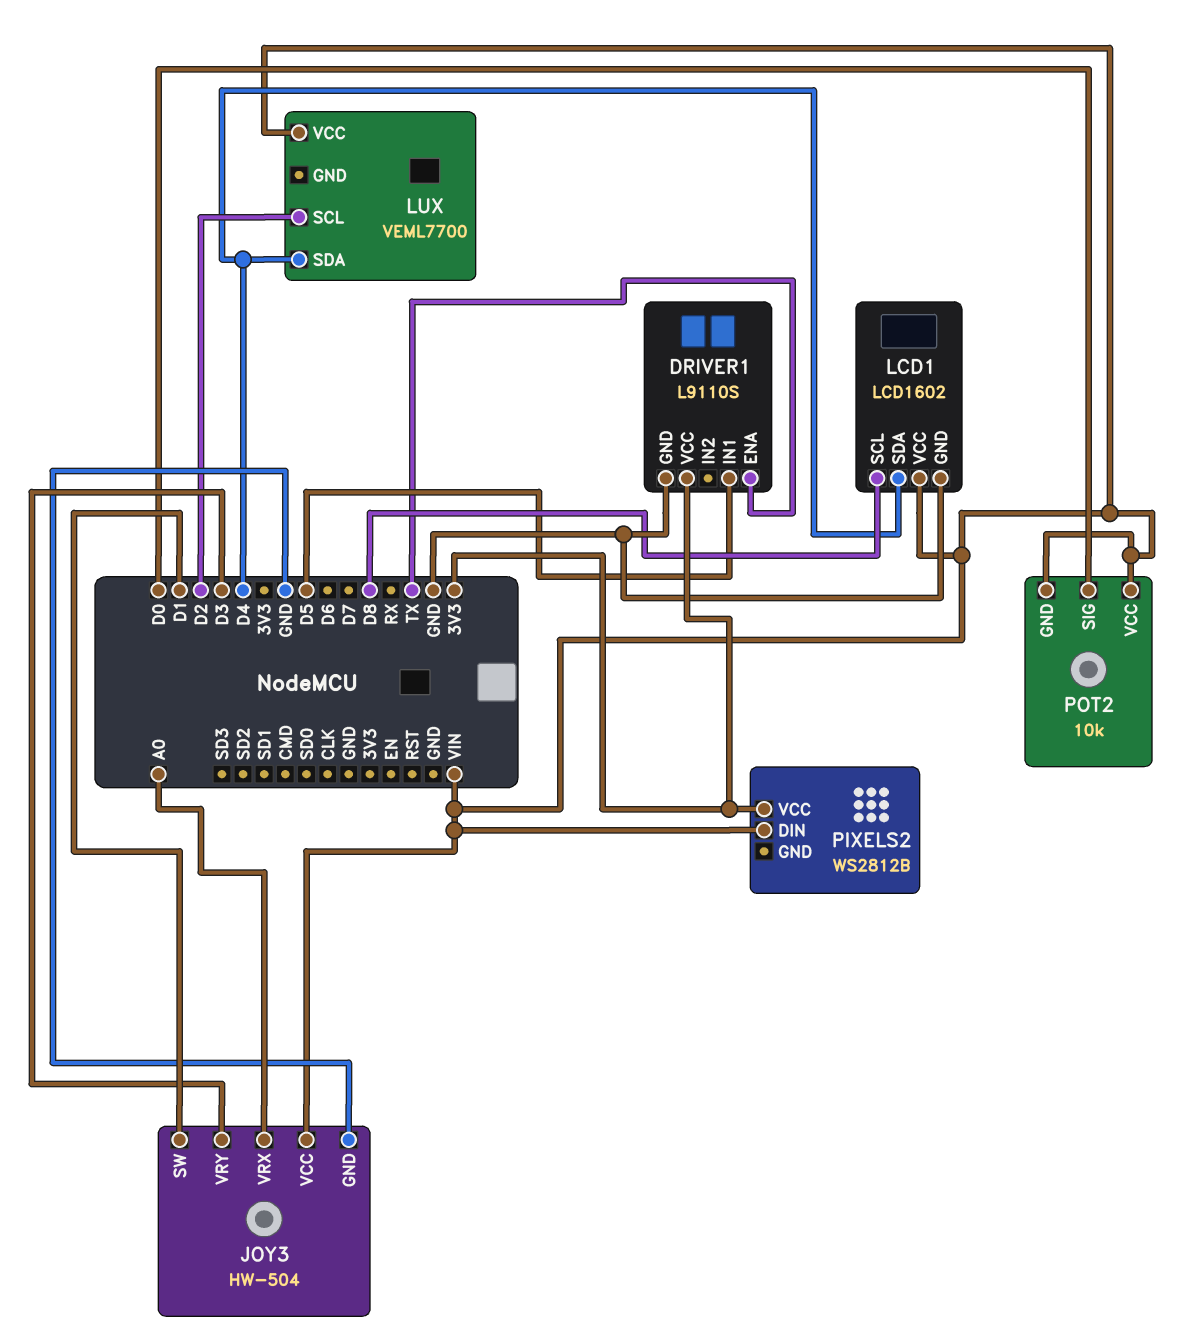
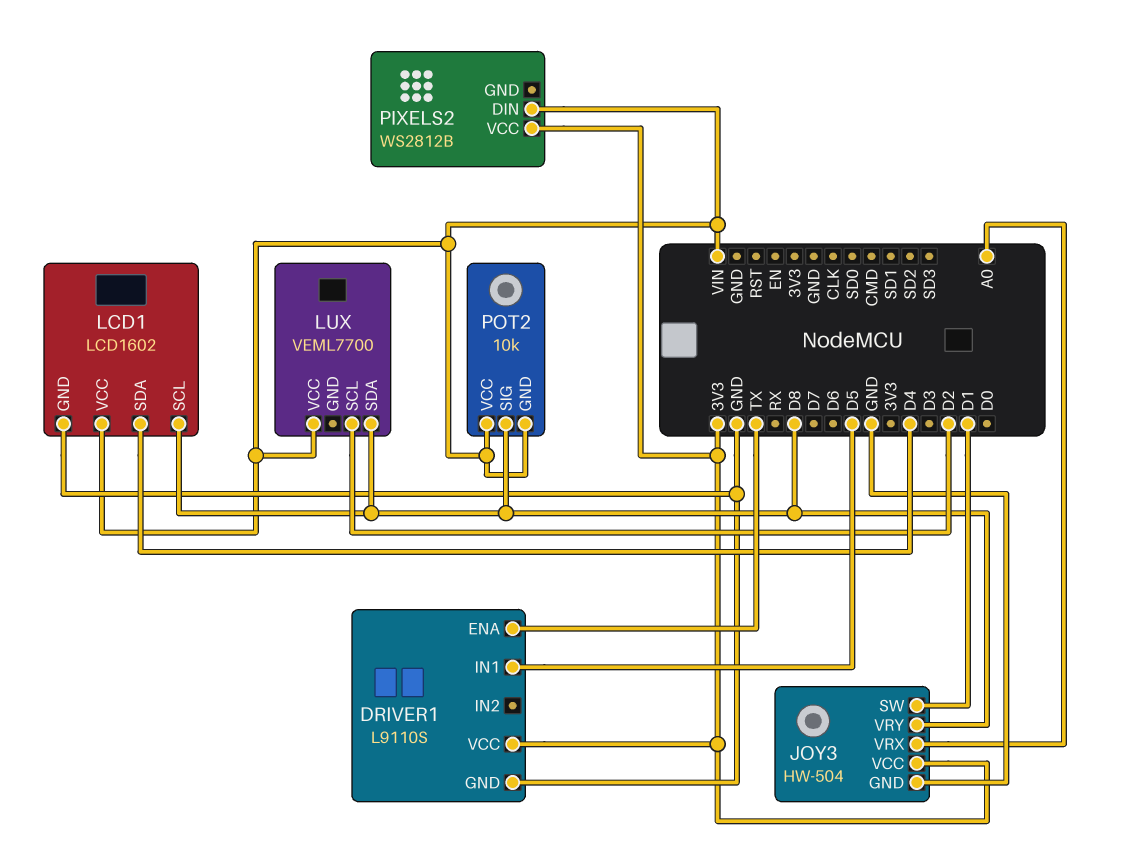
JOY3 pin VCC: VIN -> 3V3
JOY3 pin VRY: D3 -> D8
LUX pin SDA: D4 -> D8
POT2 pin SIG: D0 -> D8

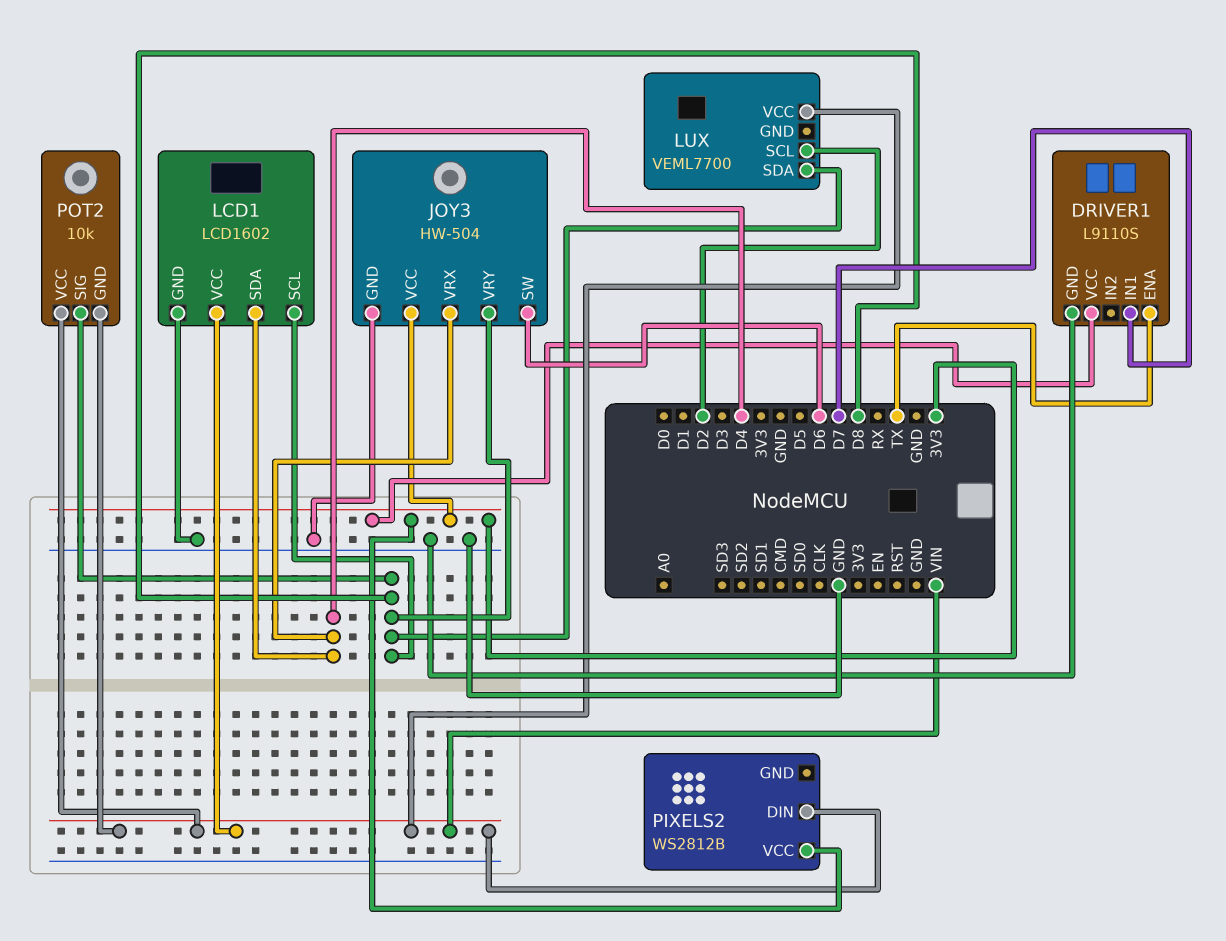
DRIVER1 pin IN1: D5 -> D7
JOY3 pin SW: D1 -> D6
JOY3 pin VRX: A0 -> D4

